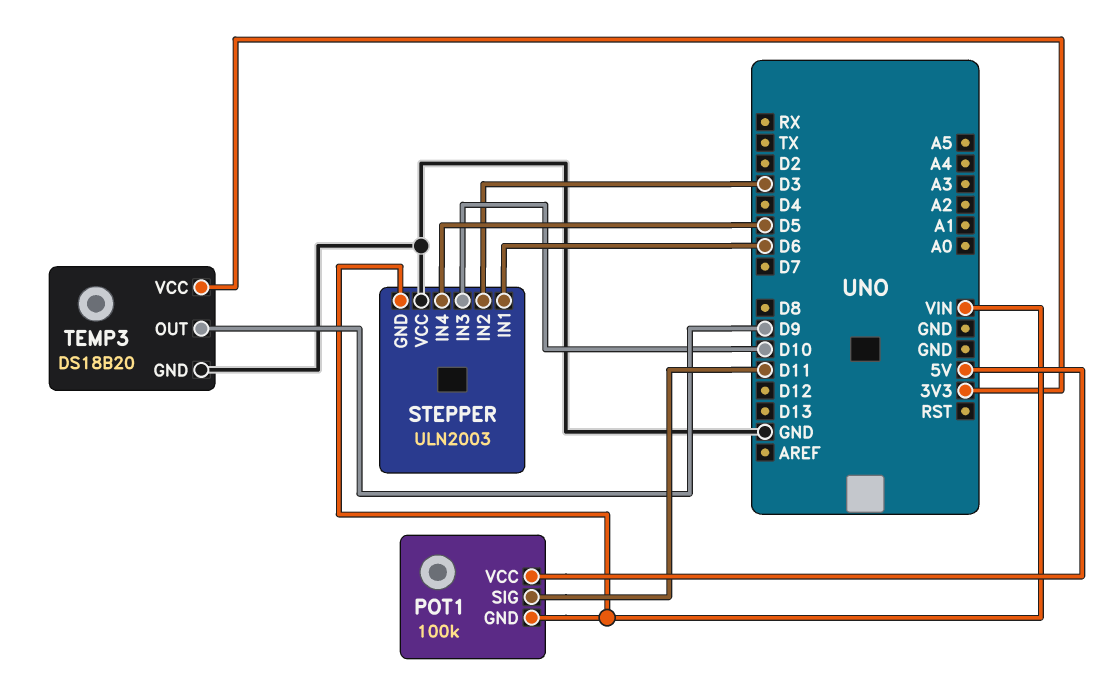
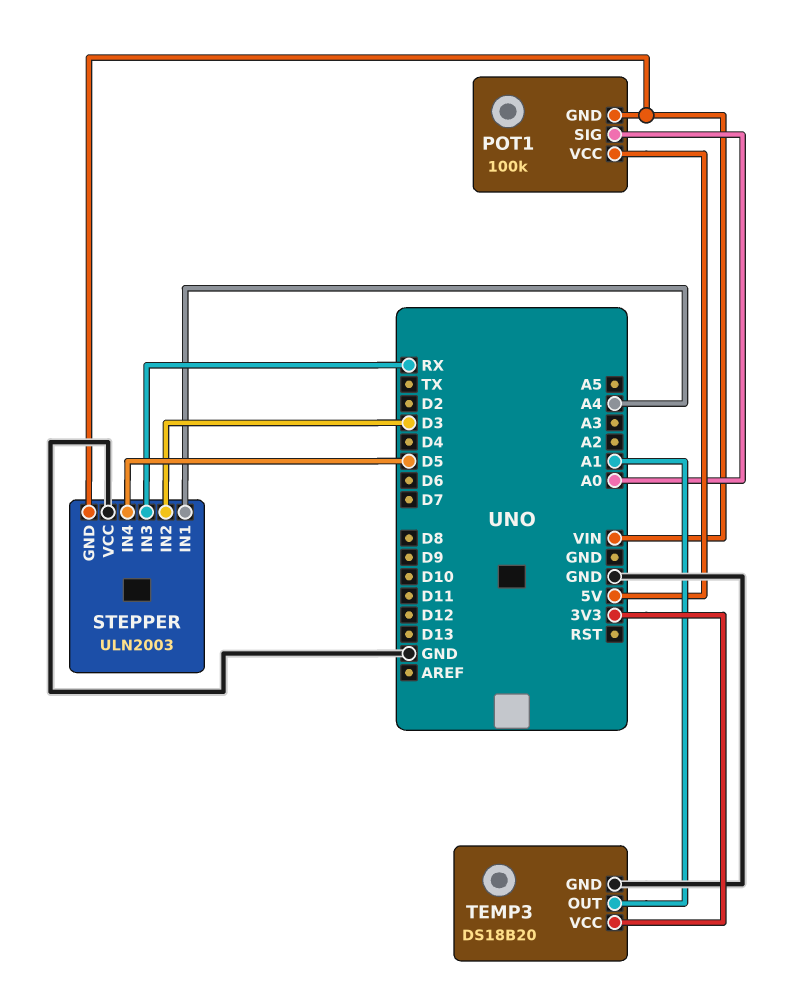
POT1 pin SIG: D11 -> A0
STEPPER pin IN1: D6 -> A4
STEPPER pin IN3: D10 -> RX
TEMP3 pin OUT: D9 -> A1

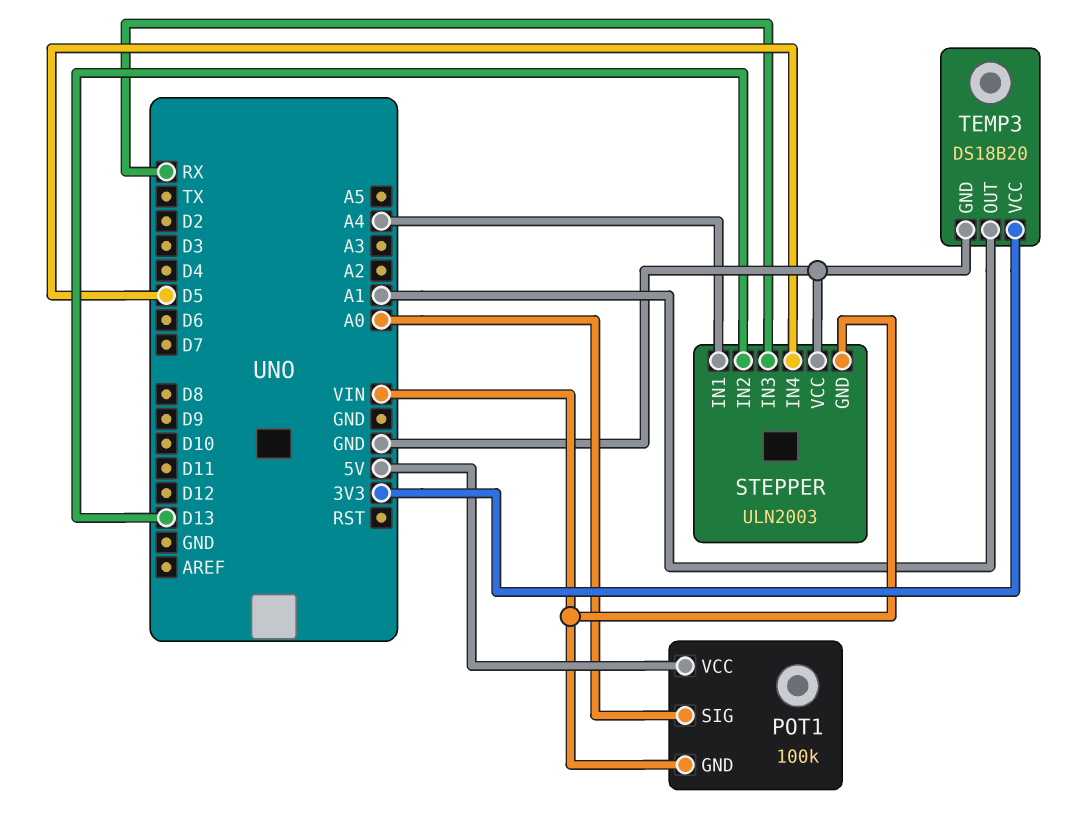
STEPPER pin IN2: D3 -> D13

